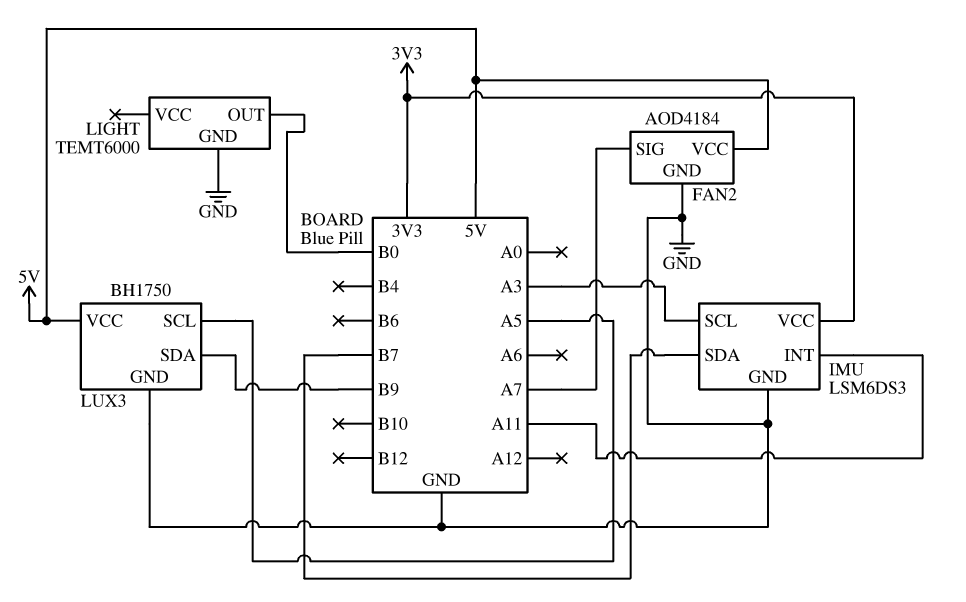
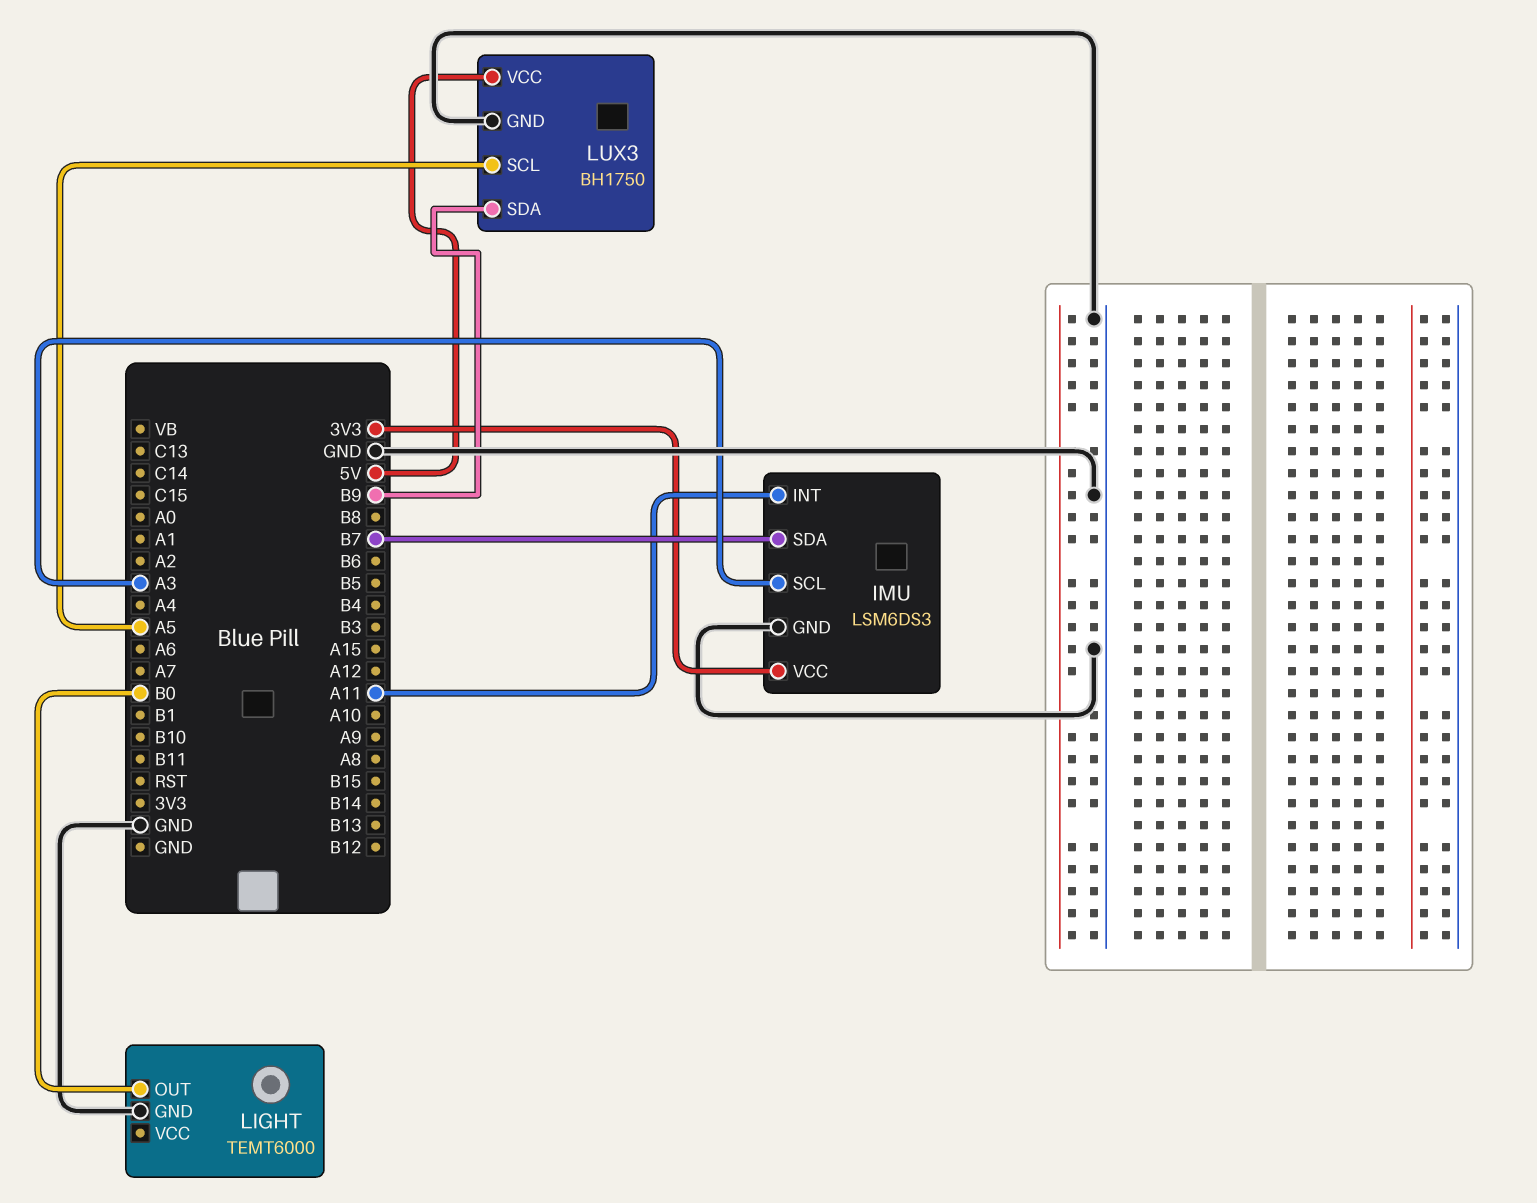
FAN2: AOD4184 -> none
FAN2 pin GND: GND -> none
FAN2 pin SIG: A7 -> none
FAN2 pin VCC: 5V -> none

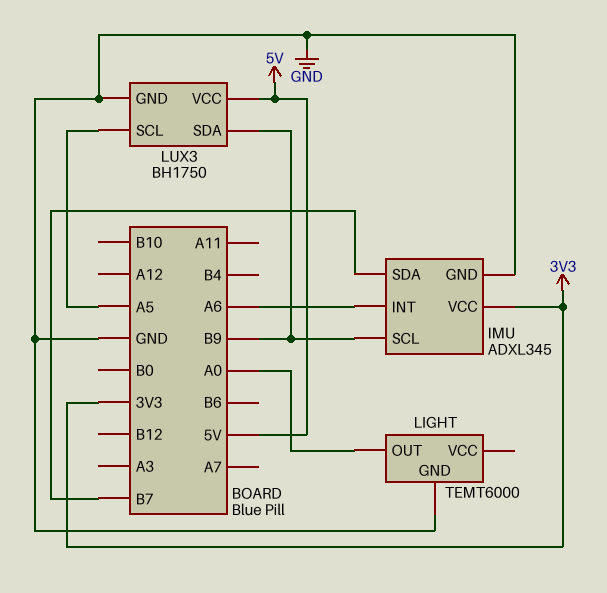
IMU: LSM6DS3 -> ADXL345
IMU pin INT: A11 -> A6
IMU pin SCL: A3 -> B9
LIGHT pin OUT: B0 -> A0

